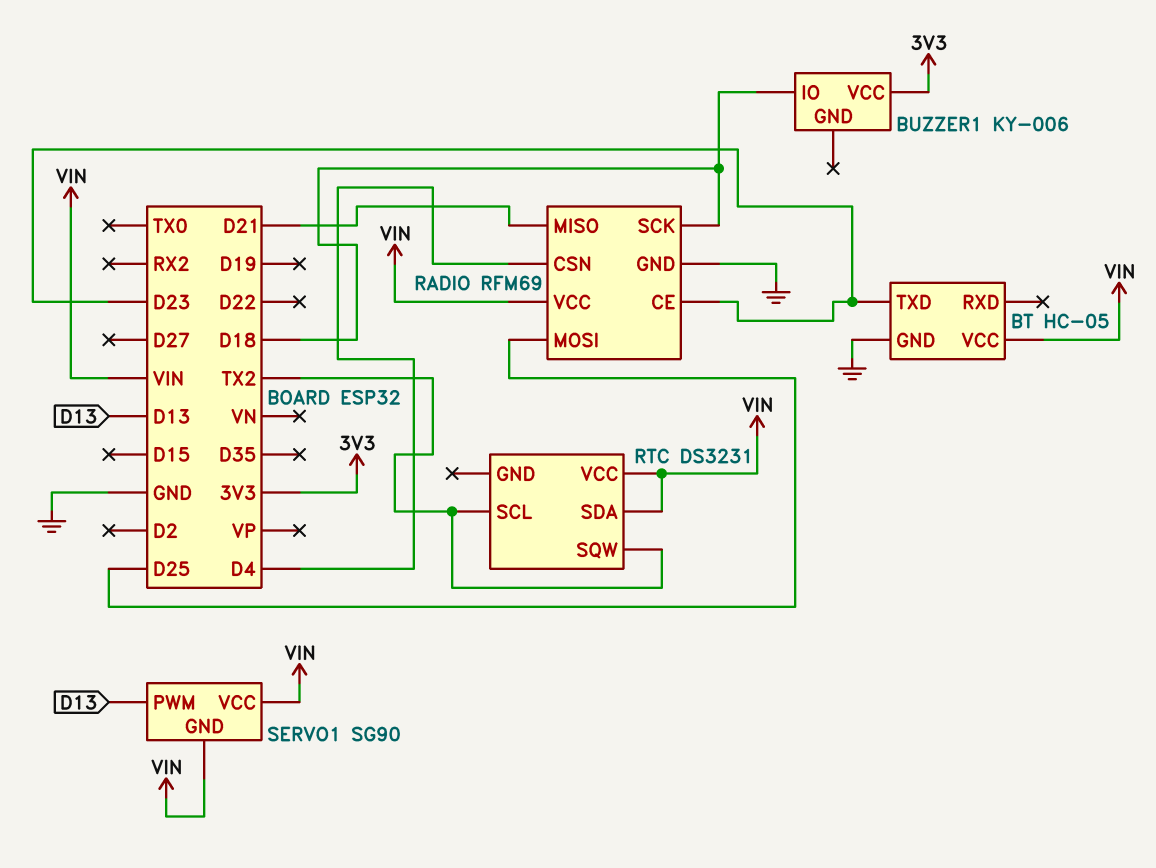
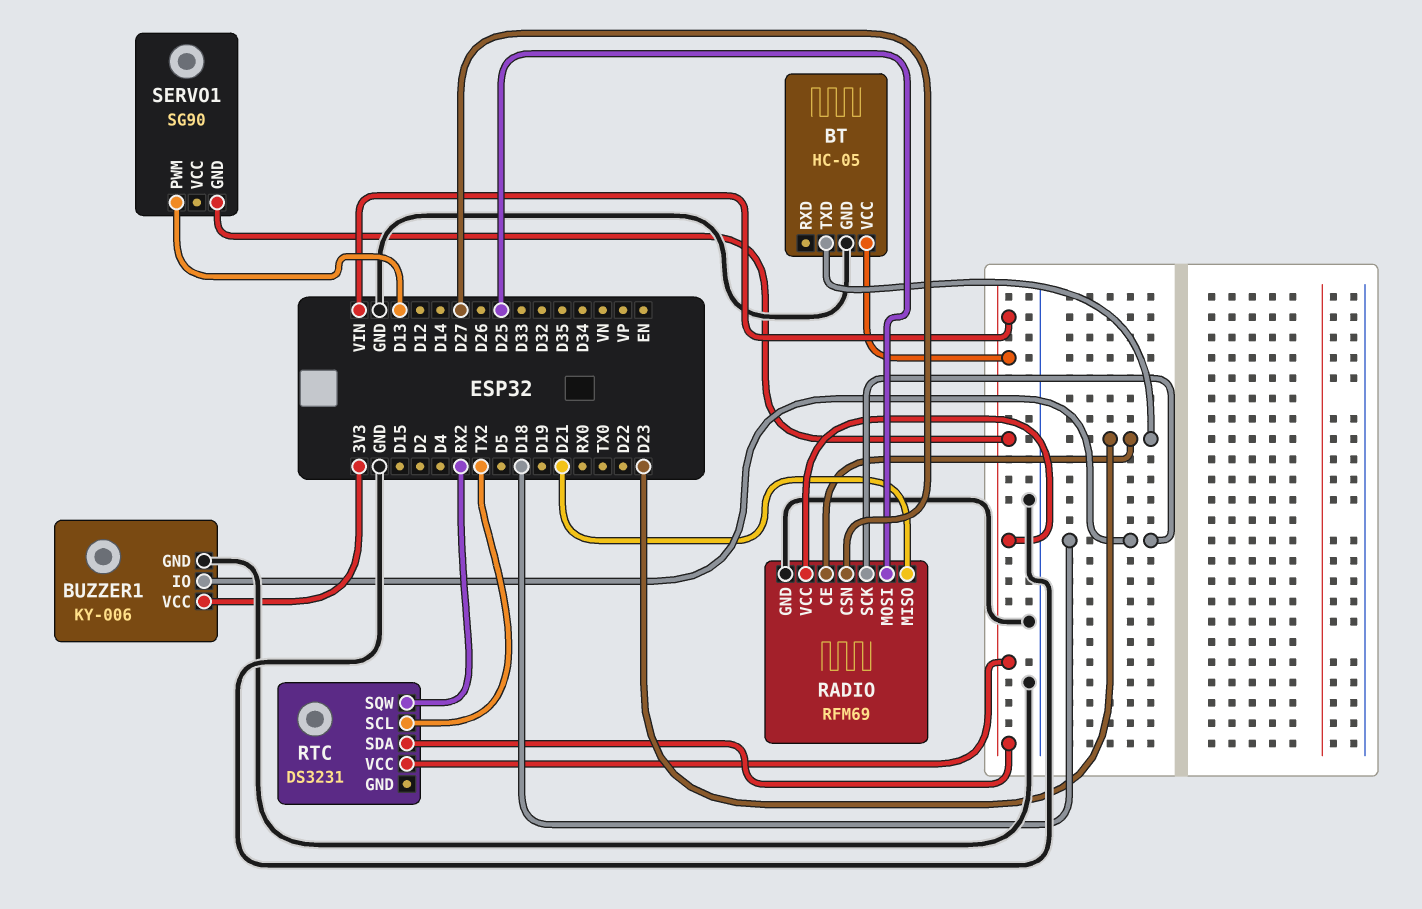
BUZZER1 pin GND: none -> GND
RADIO pin CSN: D4 -> D27
RTC pin SQW: TX2 -> RX2
SERVO1 pin VCC: VIN -> none

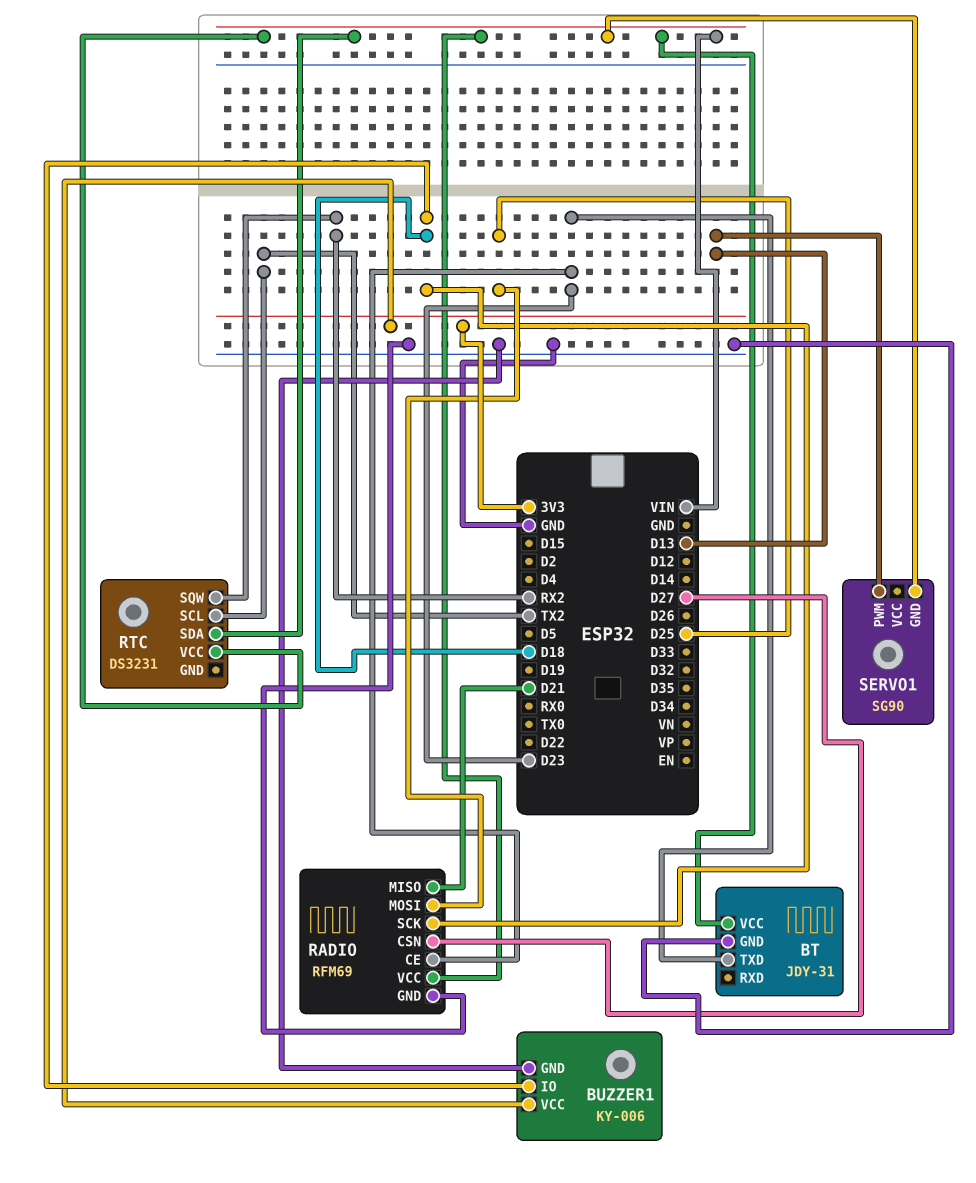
BT: HC-05 -> JDY-31

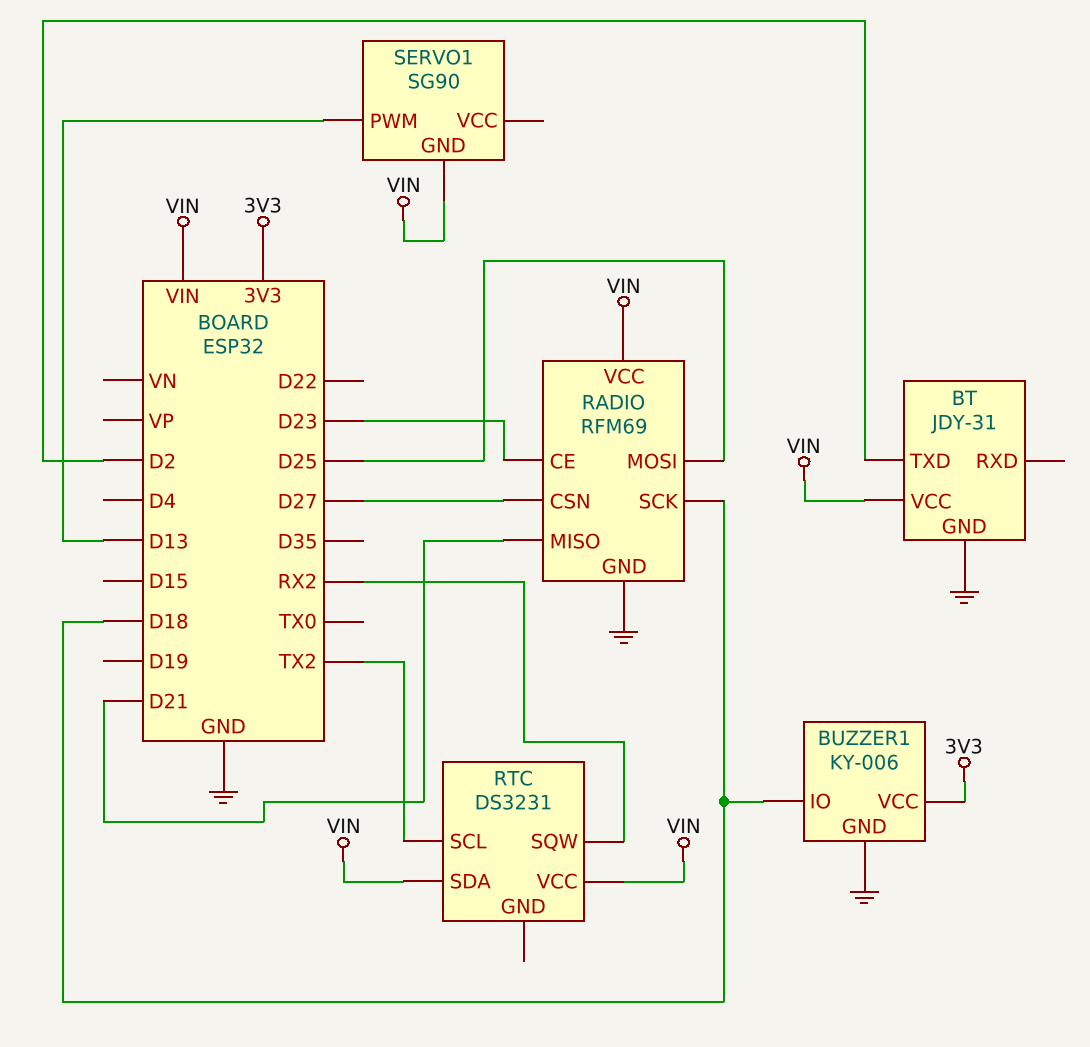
BT pin TXD: D23 -> D2

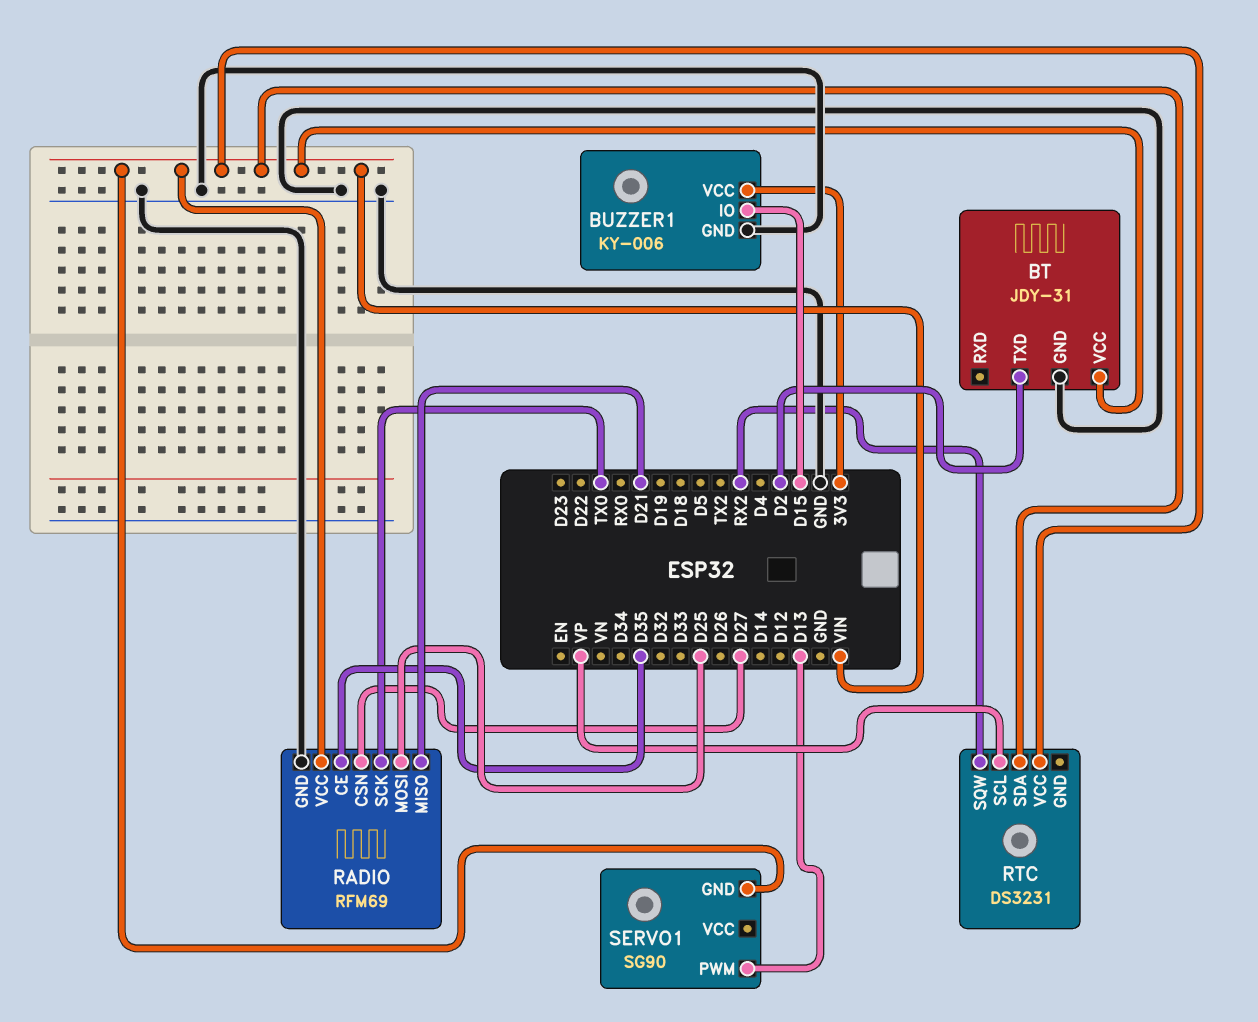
BUZZER1 pin IO: D18 -> D15
RADIO pin CE: D23 -> D35
RADIO pin SCK: D18 -> TX0
RTC pin SCL: TX2 -> VP

